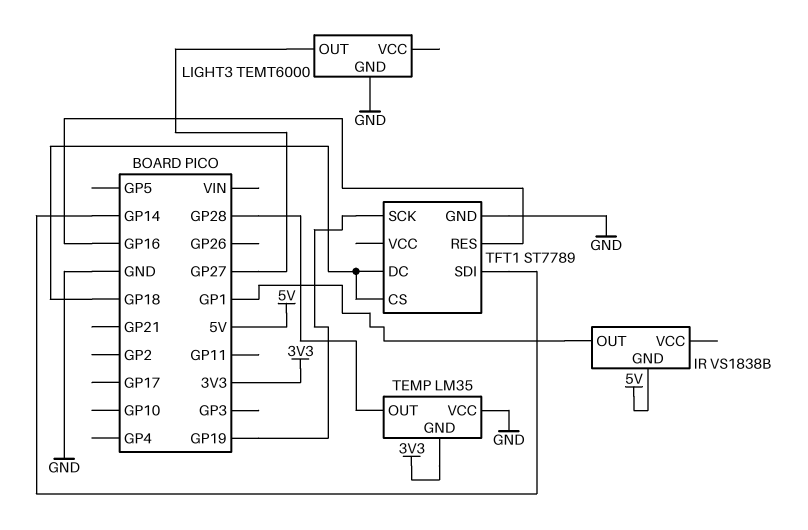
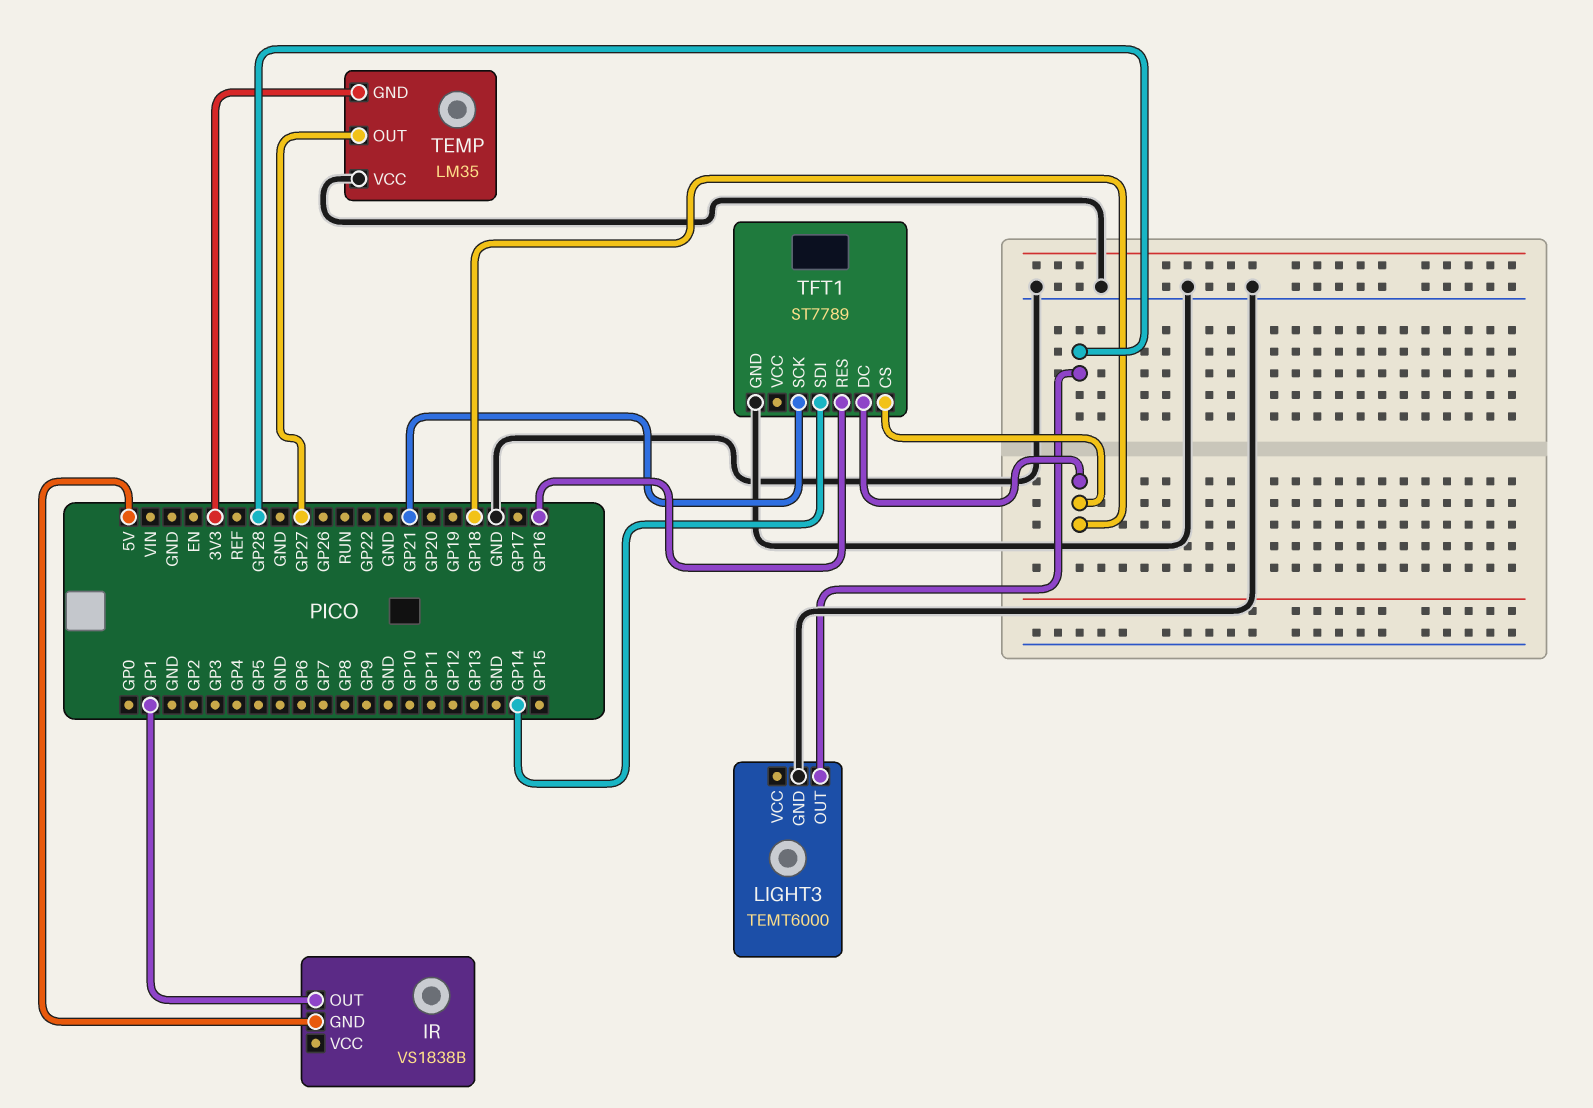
LIGHT3 pin OUT: GP27 -> GP28
TEMP pin OUT: GP28 -> GP27
TFT1 pin SCK: GP19 -> GP21

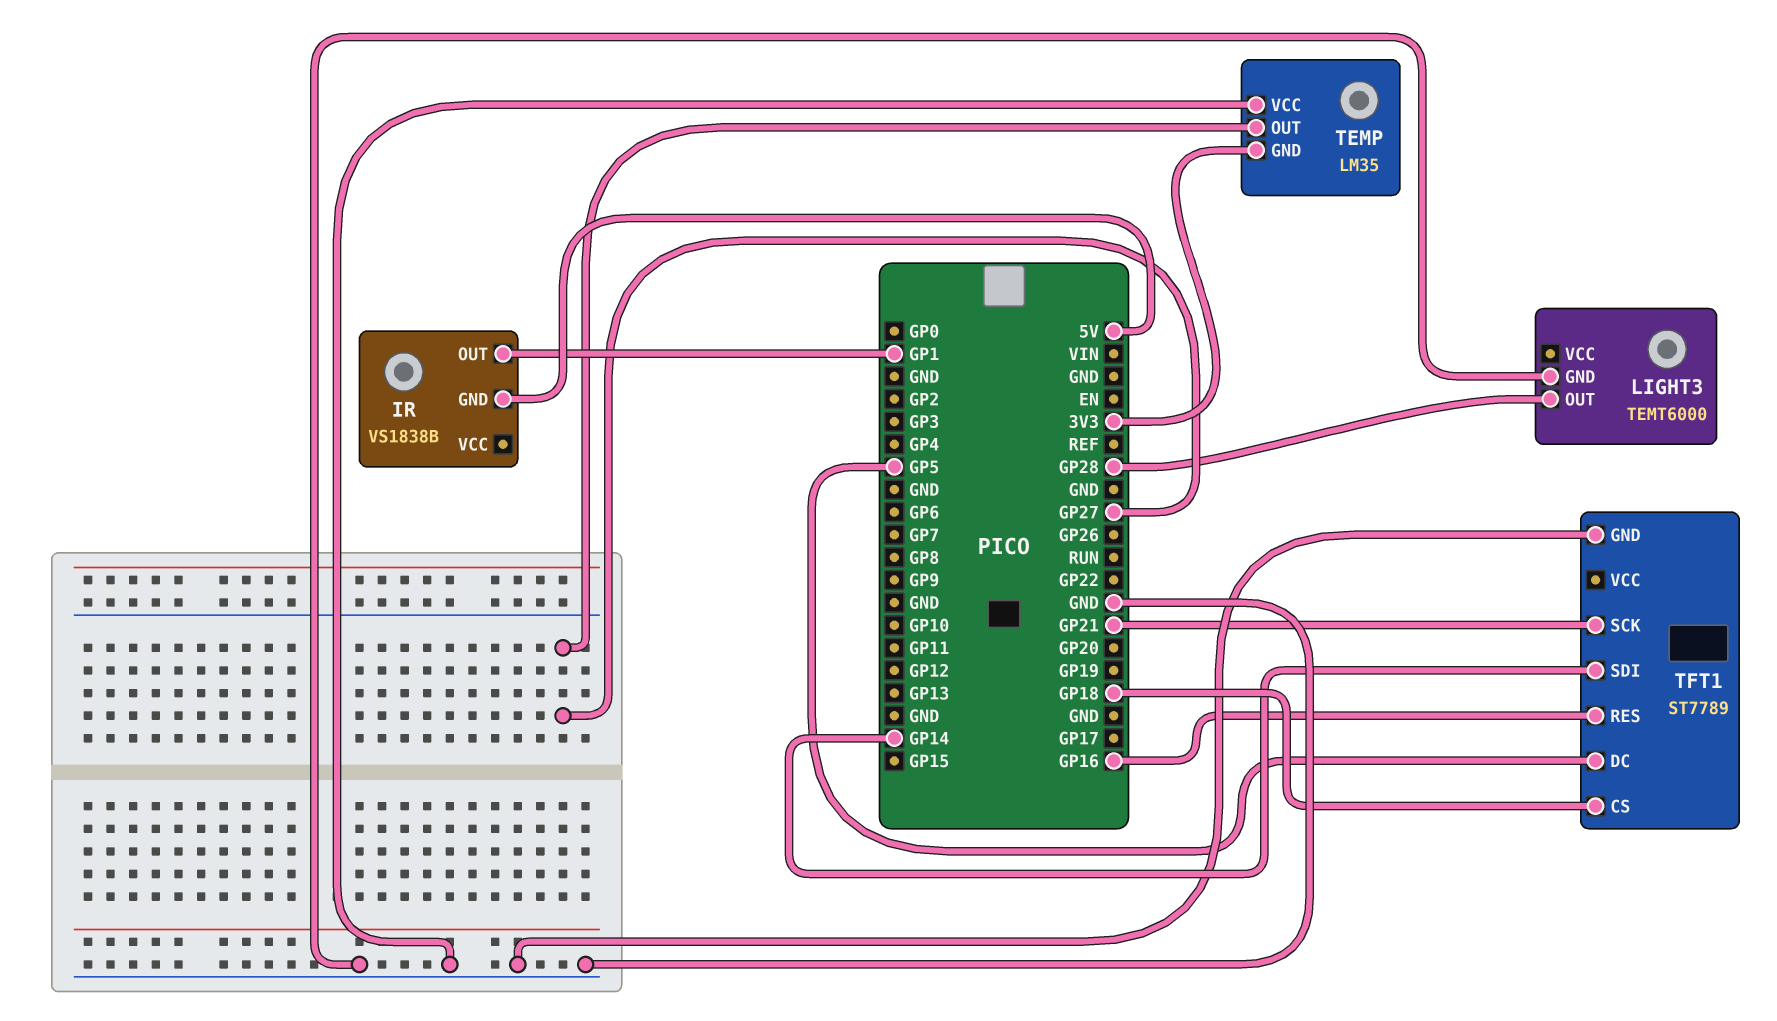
TFT1 pin DC: GP18 -> GP5

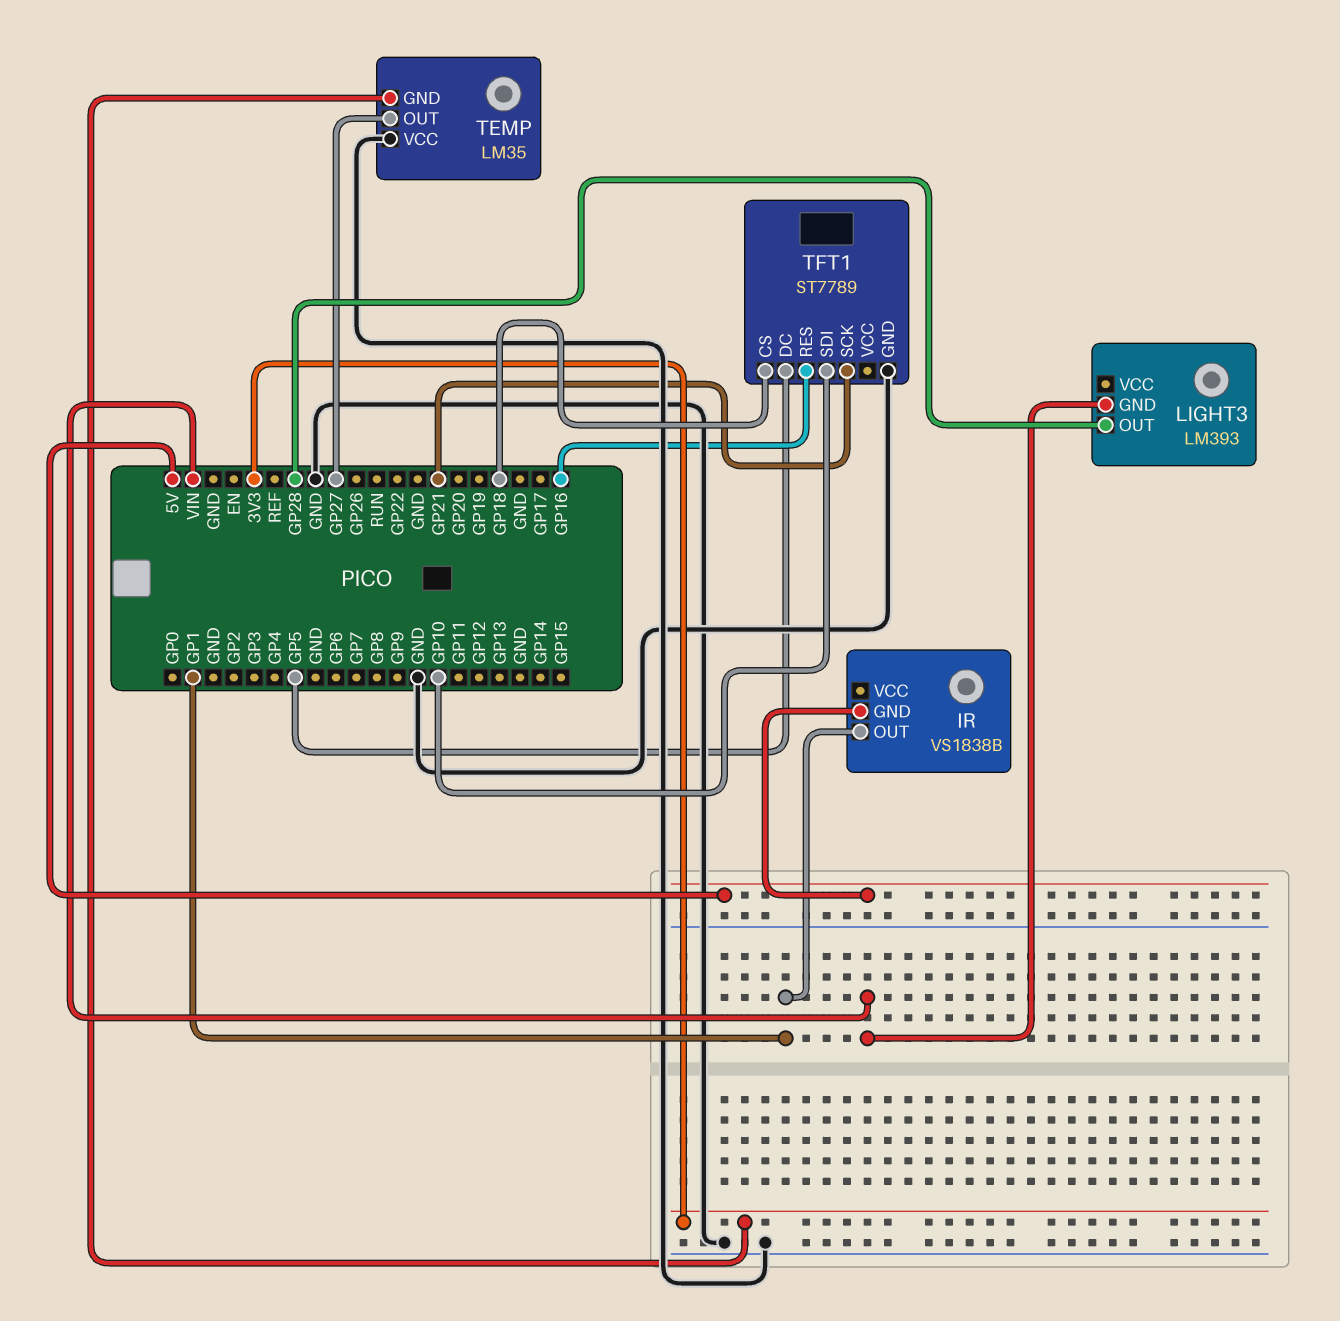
LIGHT3: TEMT6000 -> LM393
LIGHT3 pin GND: GND -> VIN
TFT1 pin SDI: GP14 -> GP10

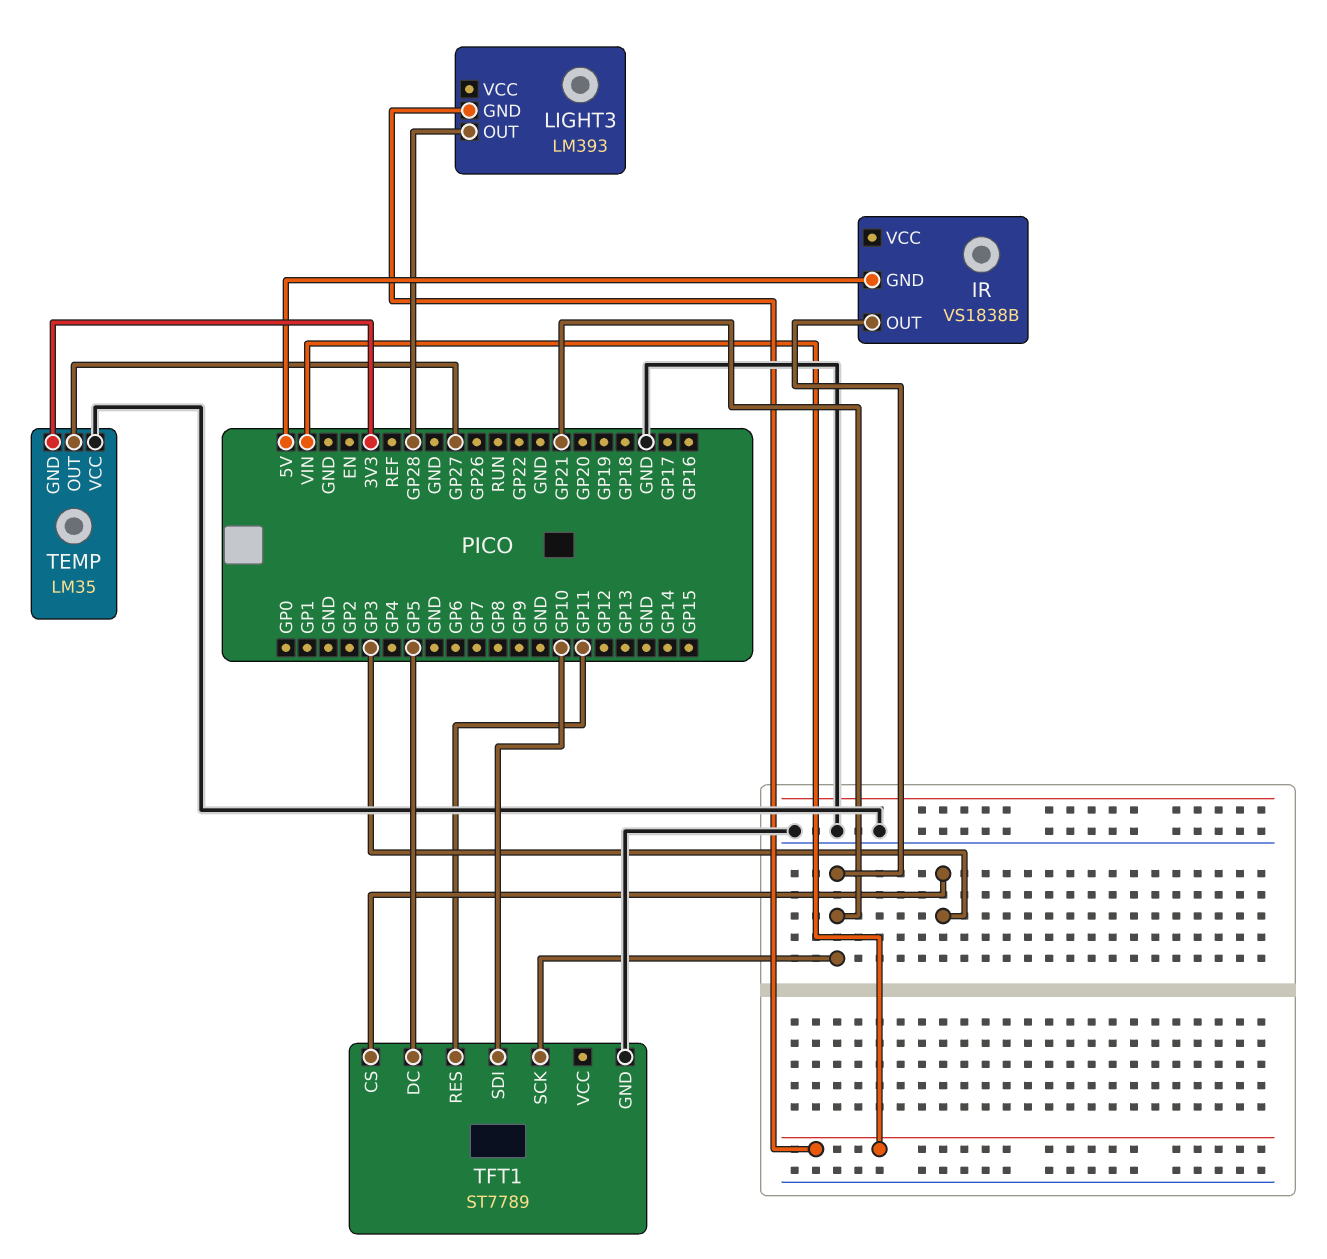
IR pin OUT: GP1 -> GP21
TFT1 pin CS: GP18 -> GP3
TFT1 pin RES: GP16 -> GP11

